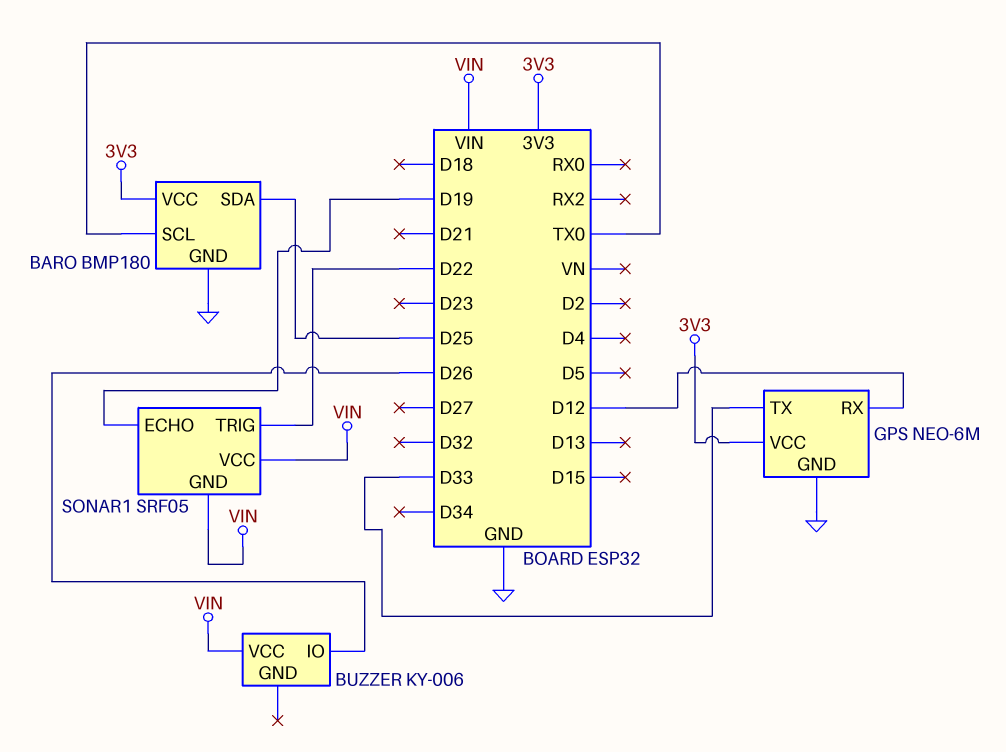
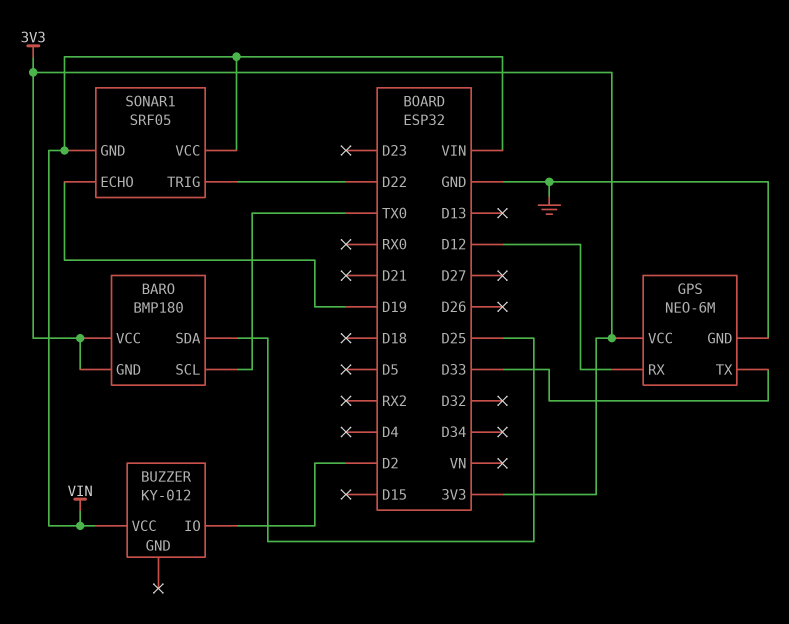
BARO pin GND: GND -> 3V3
BUZZER: KY-006 -> KY-012
BUZZER pin IO: D26 -> D2

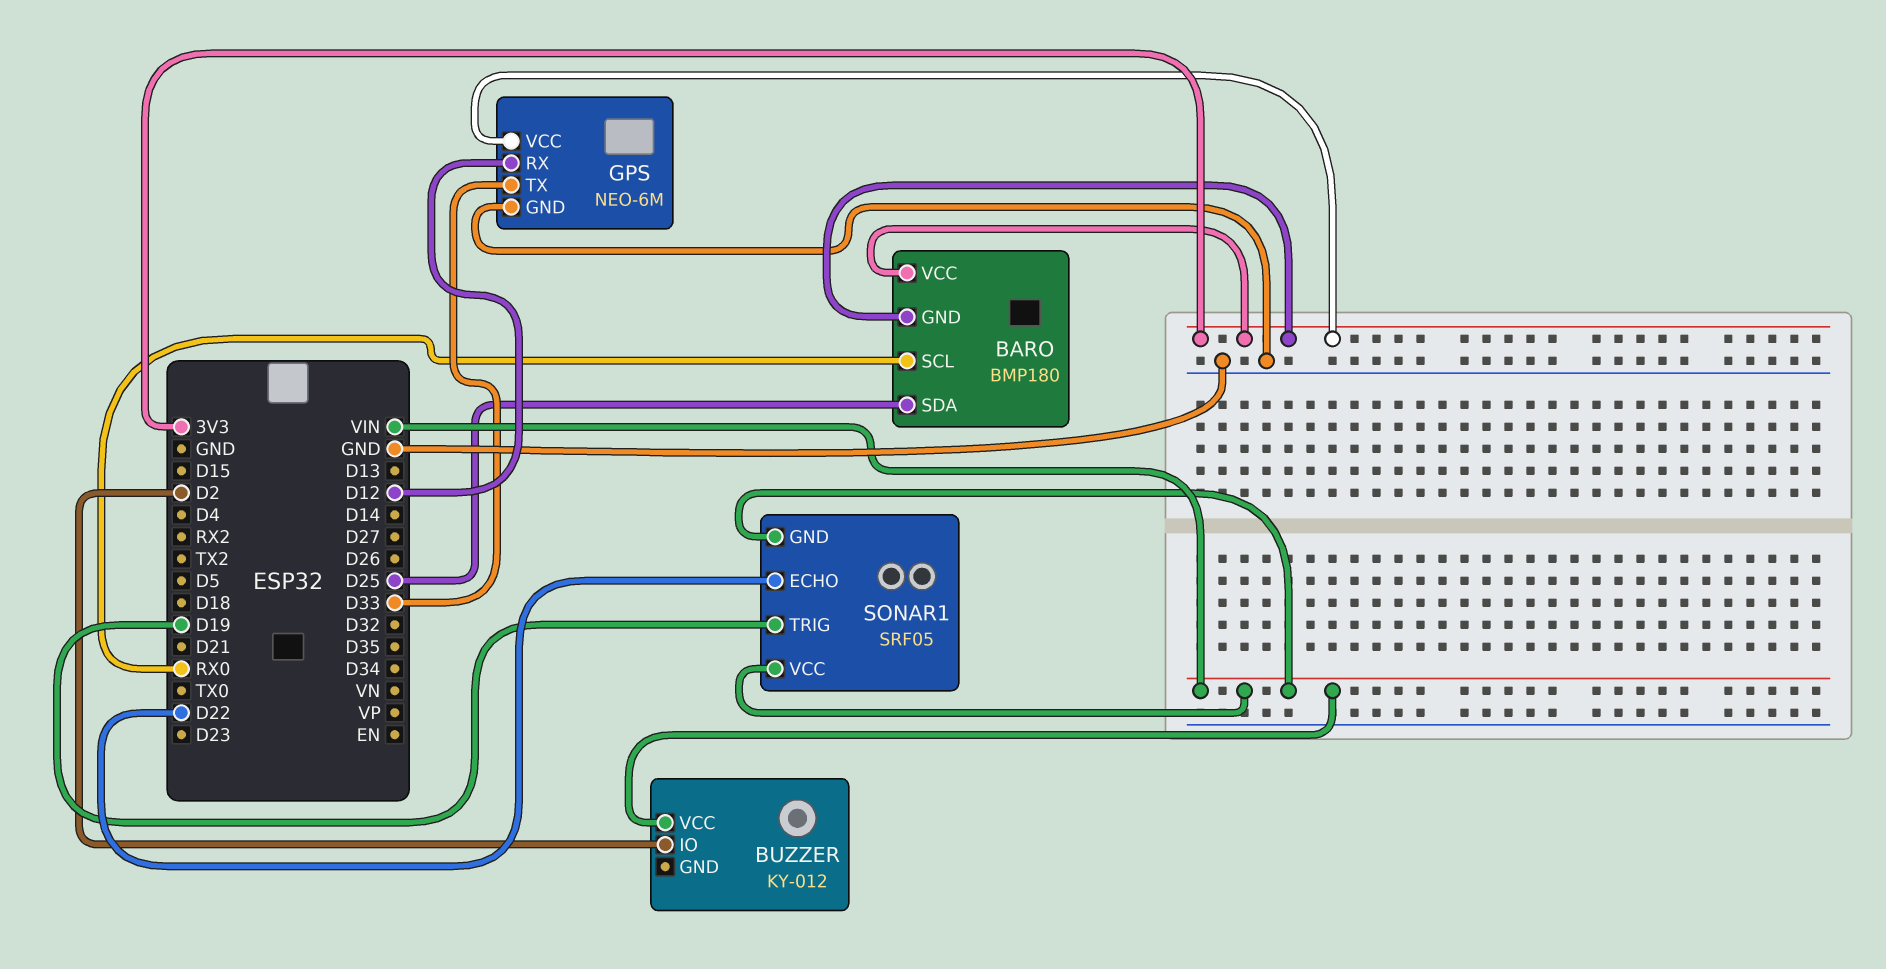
BARO pin SCL: TX0 -> RX0
SONAR1 pin ECHO: D19 -> D22
SONAR1 pin TRIG: D22 -> D19

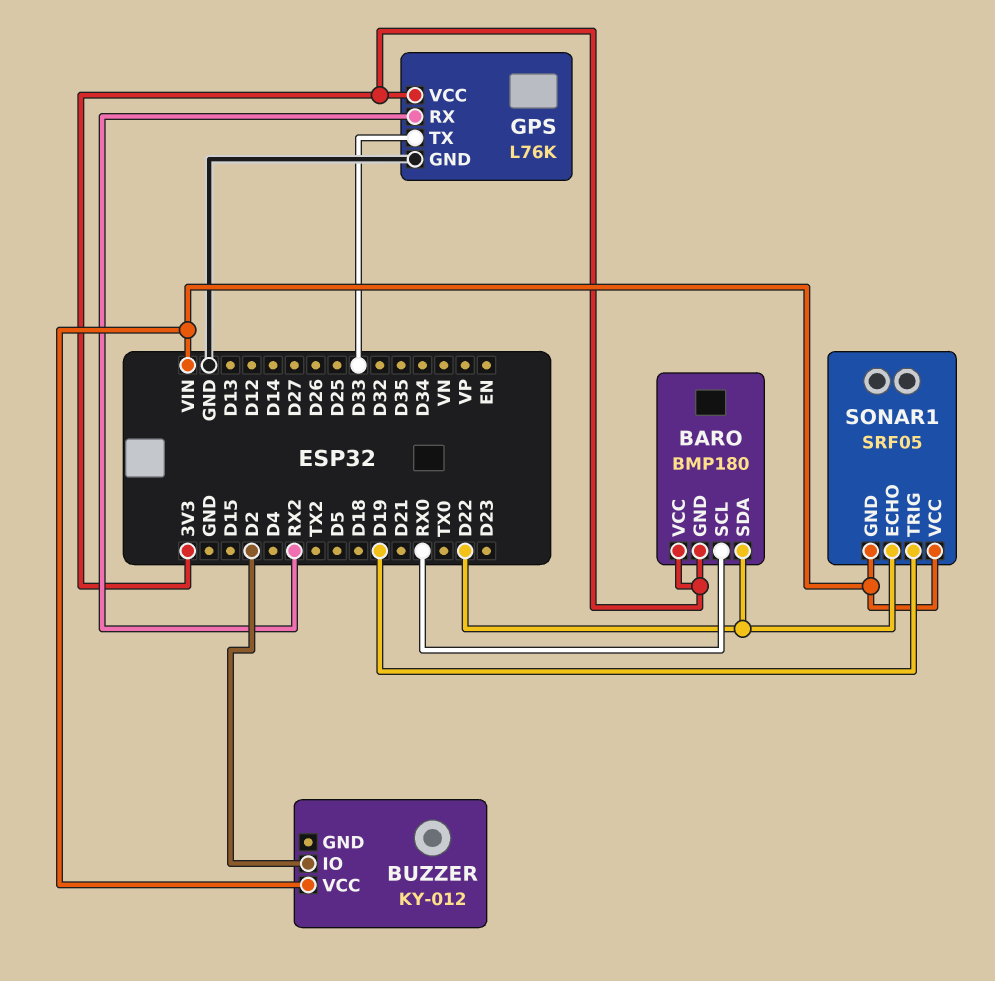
BARO pin SDA: D25 -> D22
GPS: NEO-6M -> L76K
GPS pin RX: D12 -> RX2

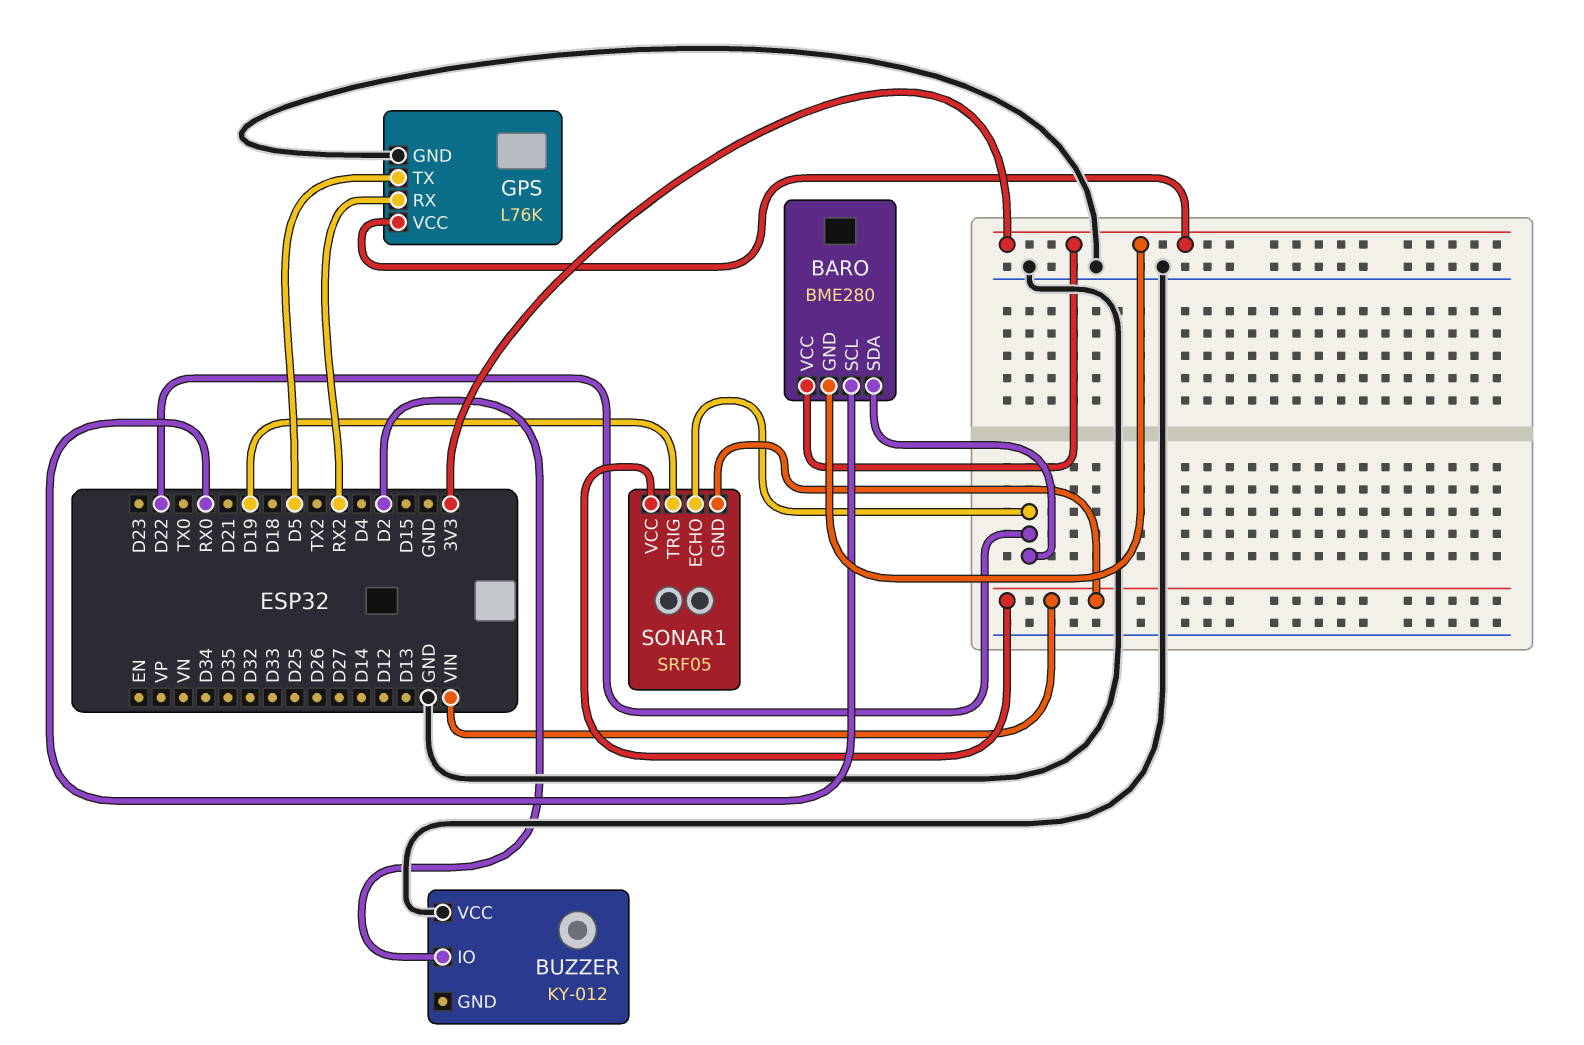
BARO: BMP180 -> BME280
BUZZER pin VCC: VIN -> GND
GPS pin TX: D33 -> D5

